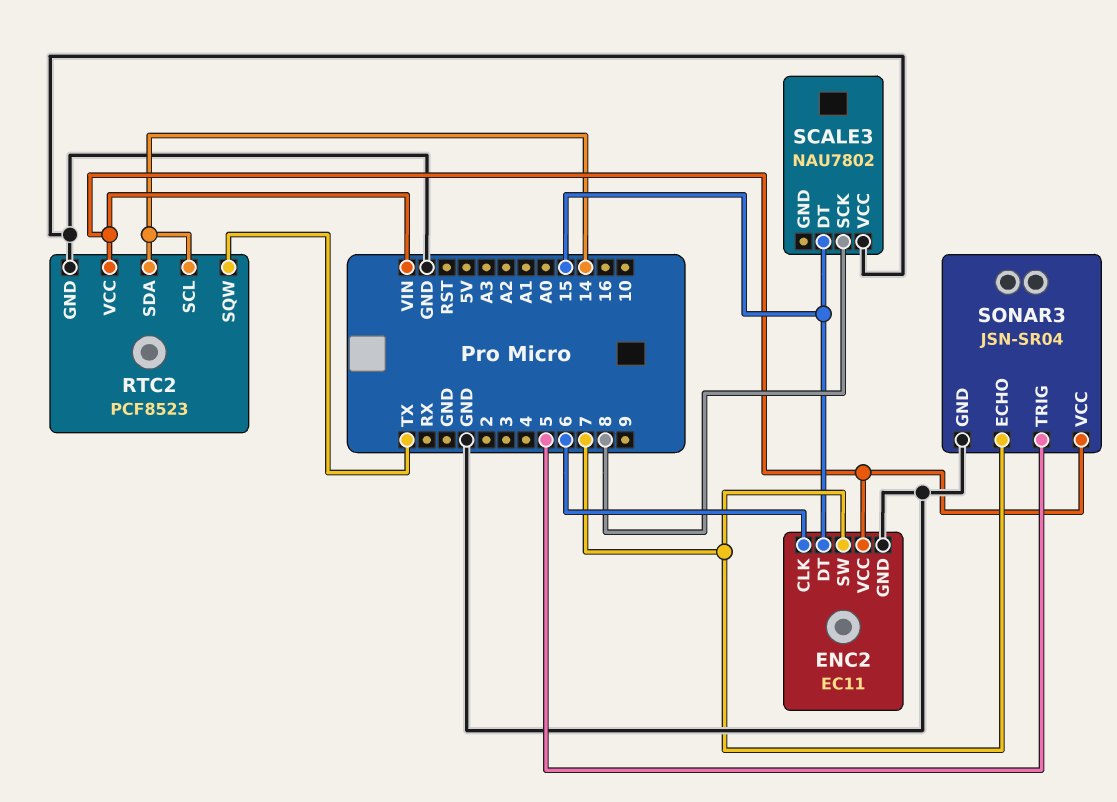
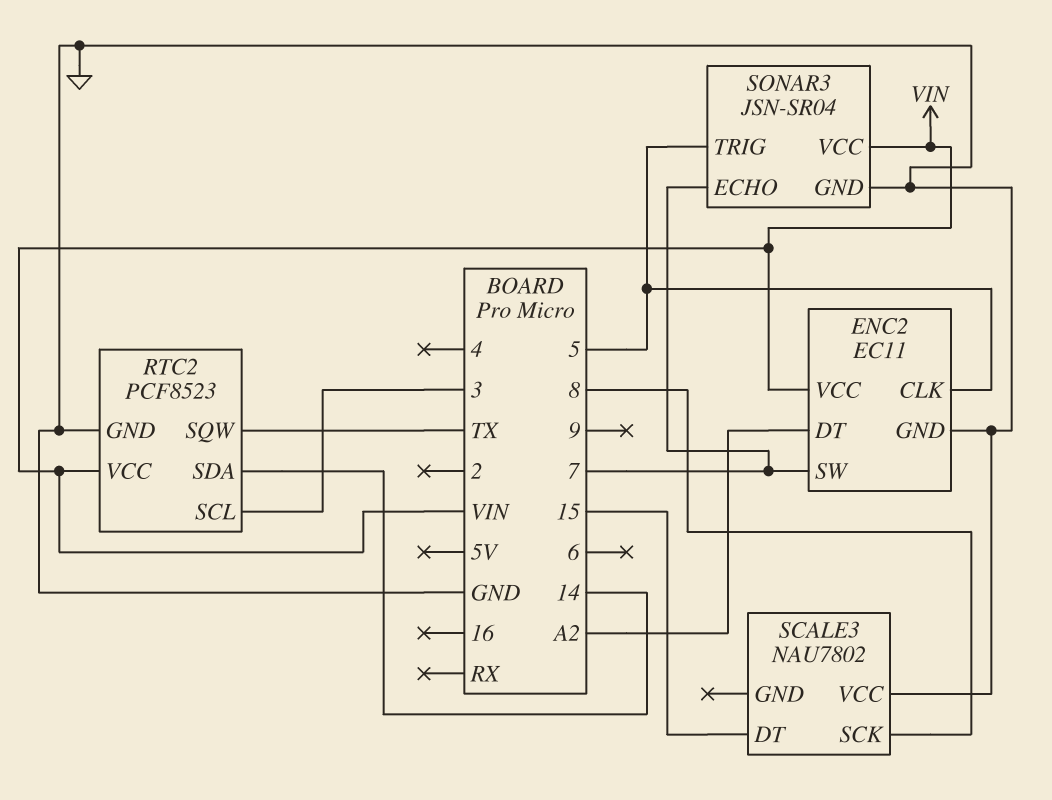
ENC2 pin CLK: 6 -> 5
ENC2 pin DT: 15 -> A2
RTC2 pin SCL: 14 -> 3

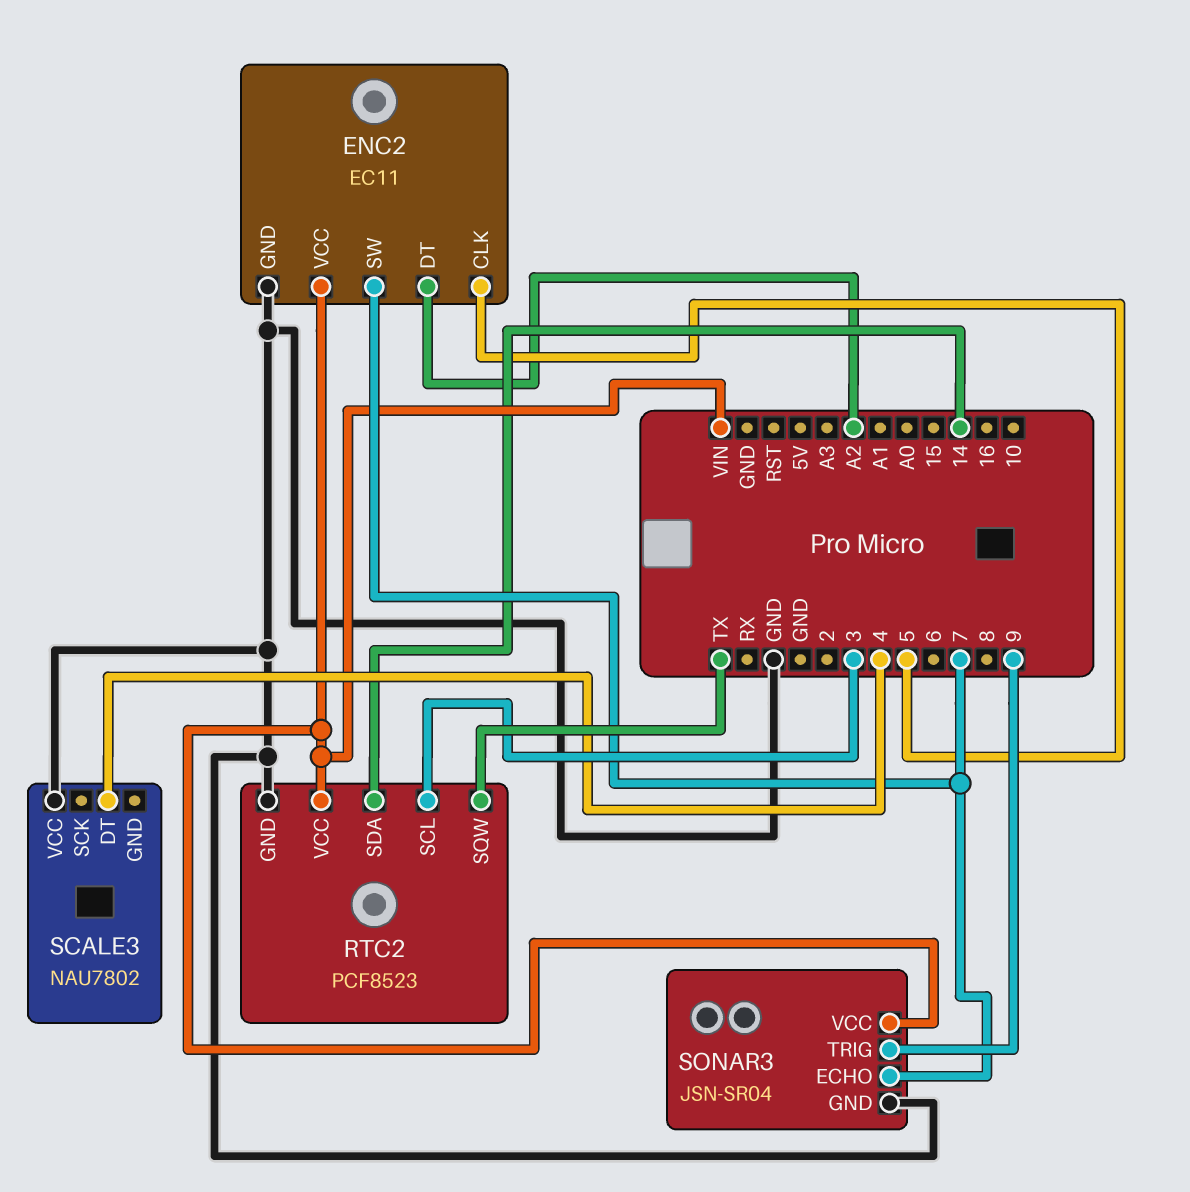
SCALE3 pin DT: 15 -> 4
SCALE3 pin SCK: 8 -> none
SONAR3 pin TRIG: 5 -> 9

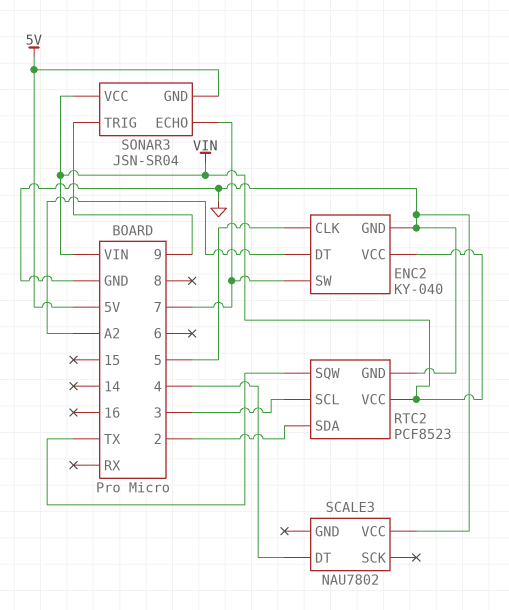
ENC2: EC11 -> KY-040
RTC2 pin SDA: 14 -> 2
SONAR3 pin GND: GND -> 5V

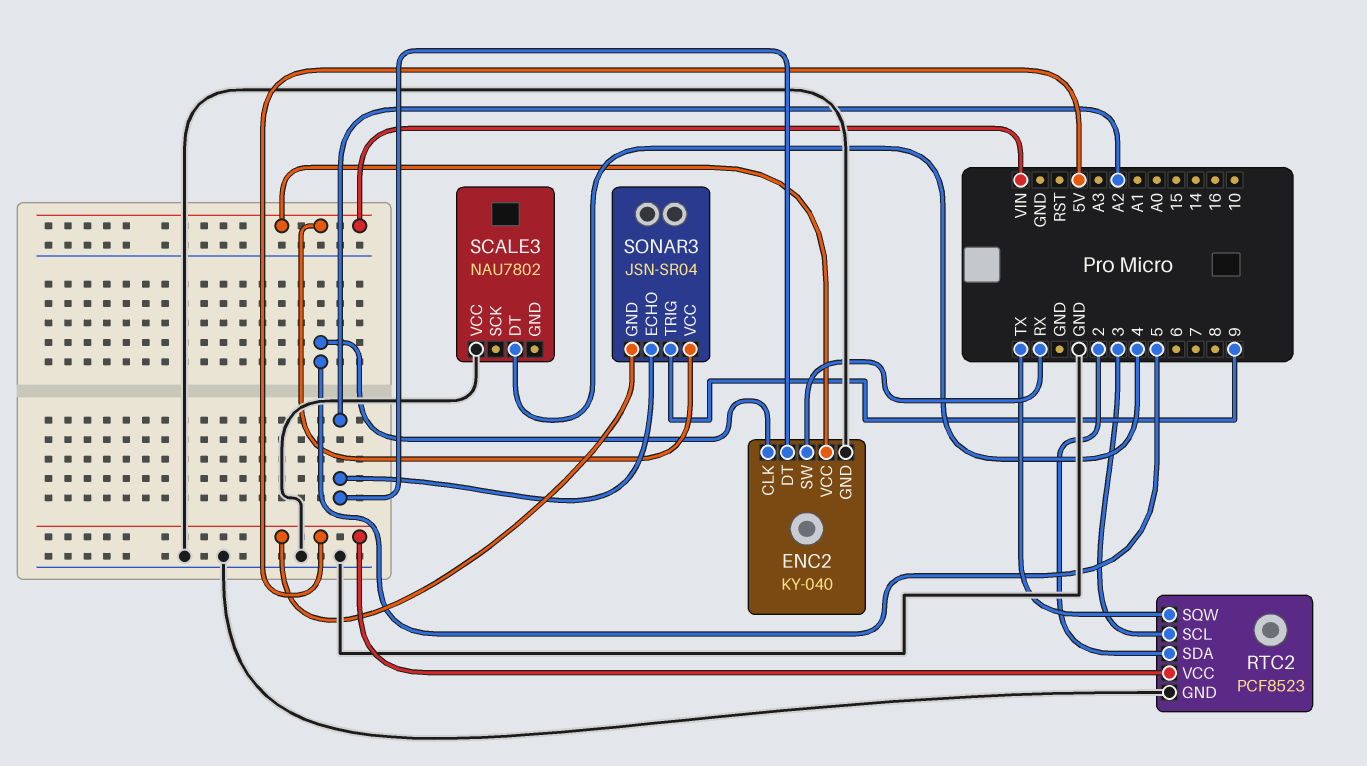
ENC2 pin SW: 7 -> RX
RTC2 pin VCC: VIN -> 5V
SONAR3 pin ECHO: 7 -> A2

